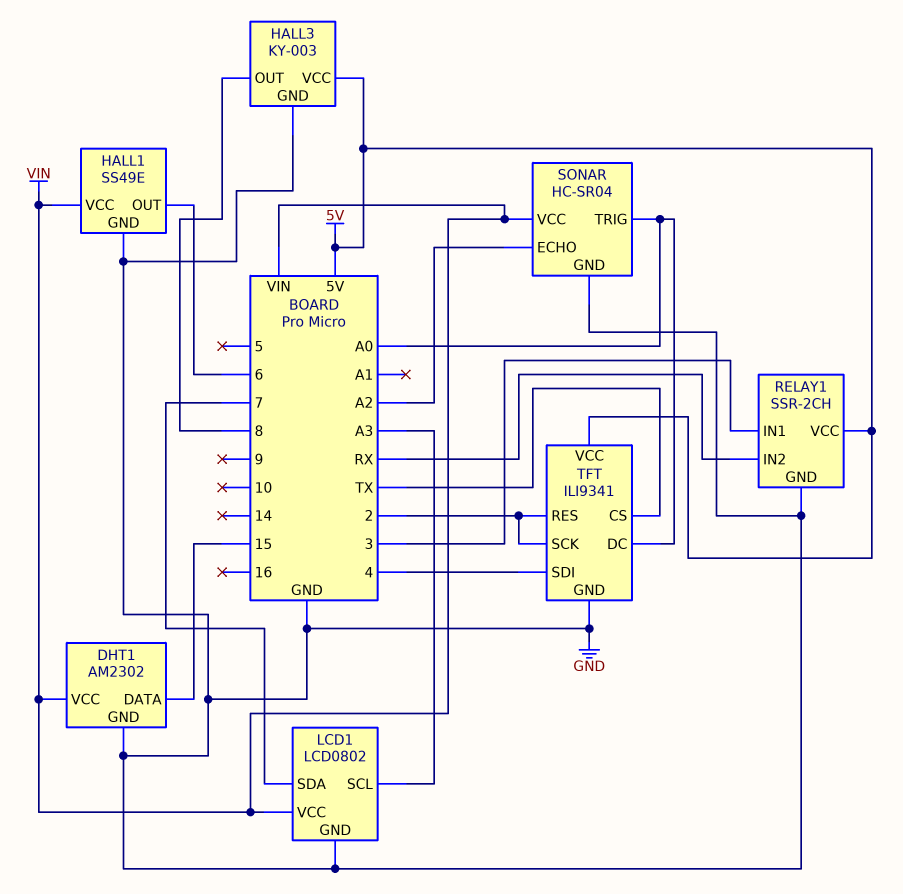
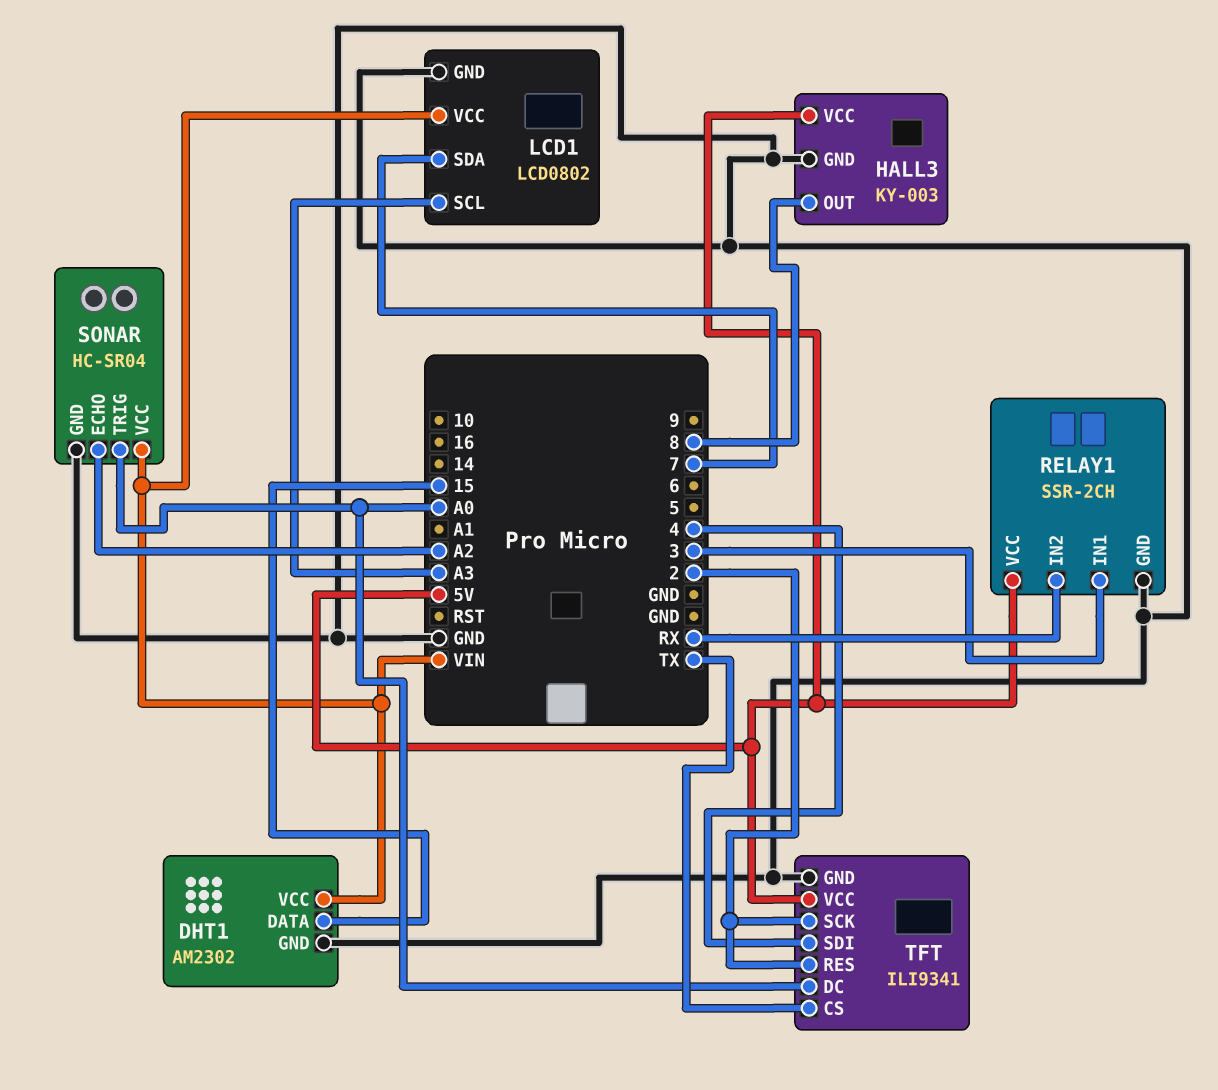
HALL1: SS49E -> none
HALL1 pin GND: GND -> none
HALL1 pin OUT: 6 -> none
HALL1 pin VCC: VIN -> none

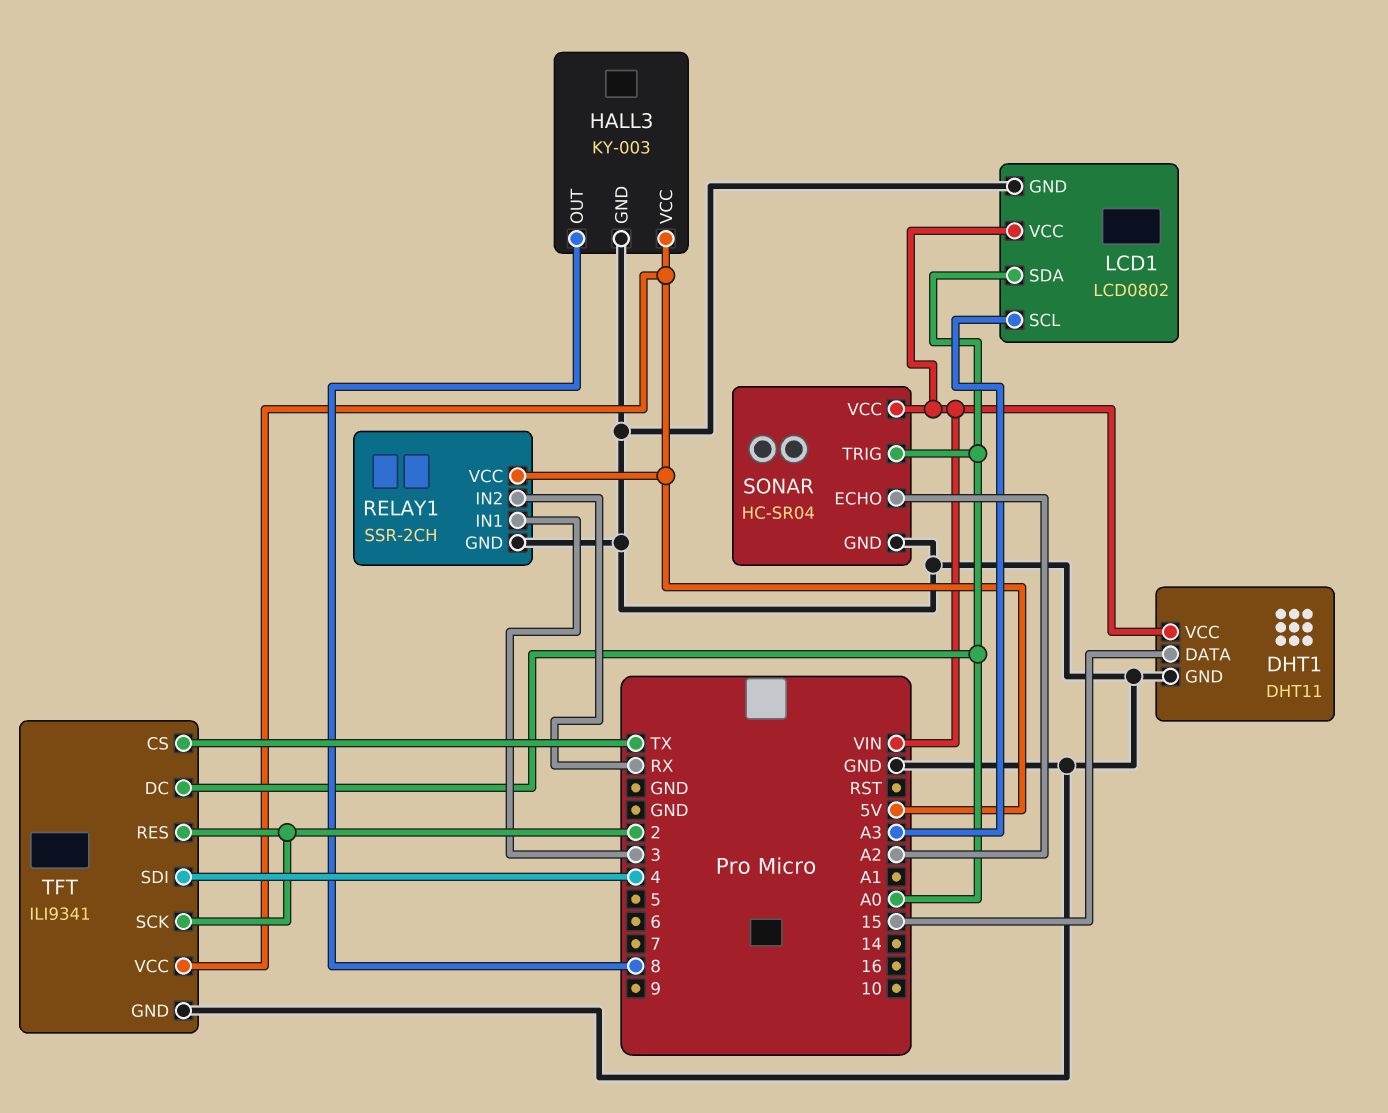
DHT1: AM2302 -> DHT11
LCD1 pin SDA: 7 -> A0

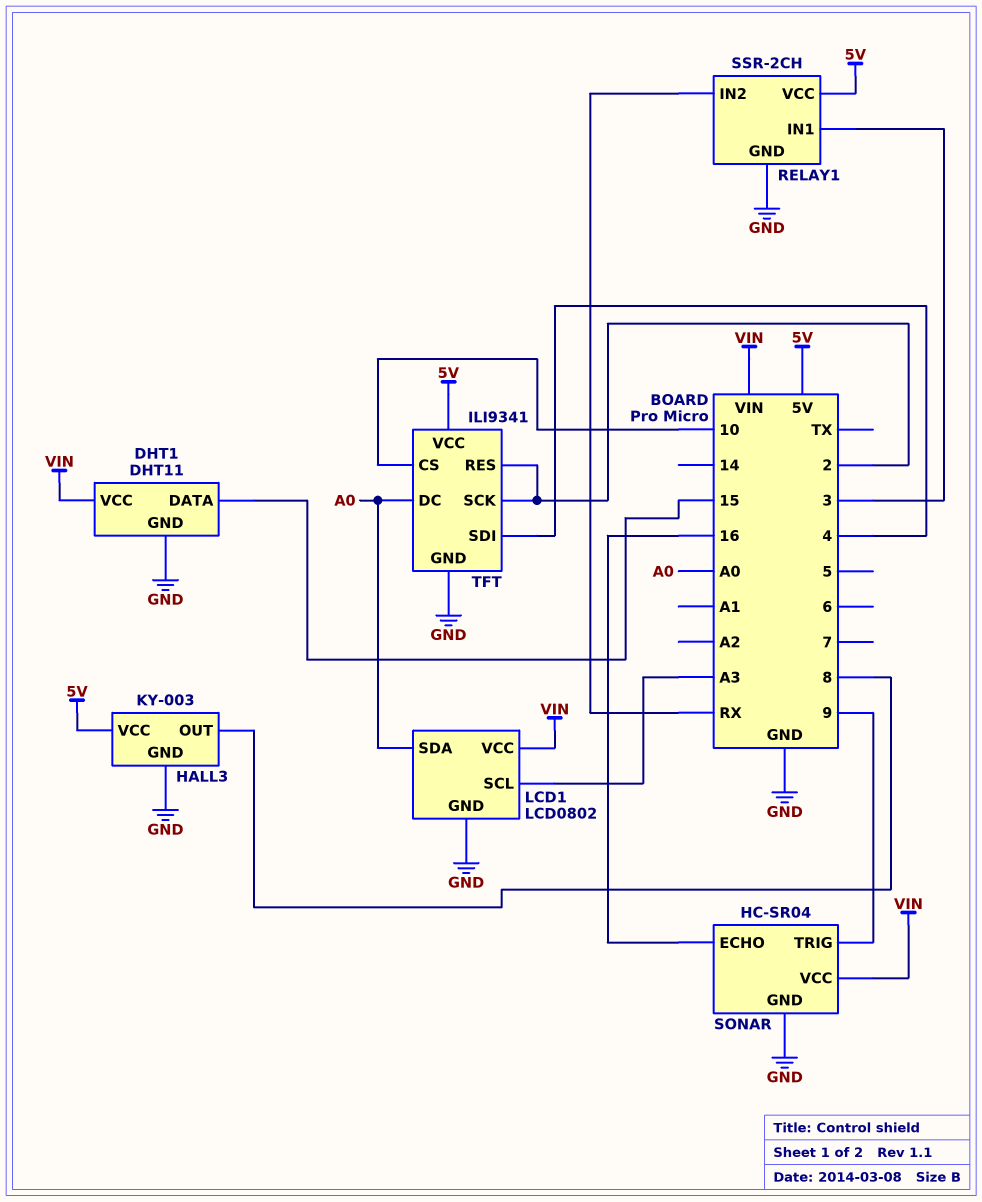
SONAR pin ECHO: A2 -> 16
SONAR pin TRIG: A0 -> 9
TFT pin CS: TX -> 10

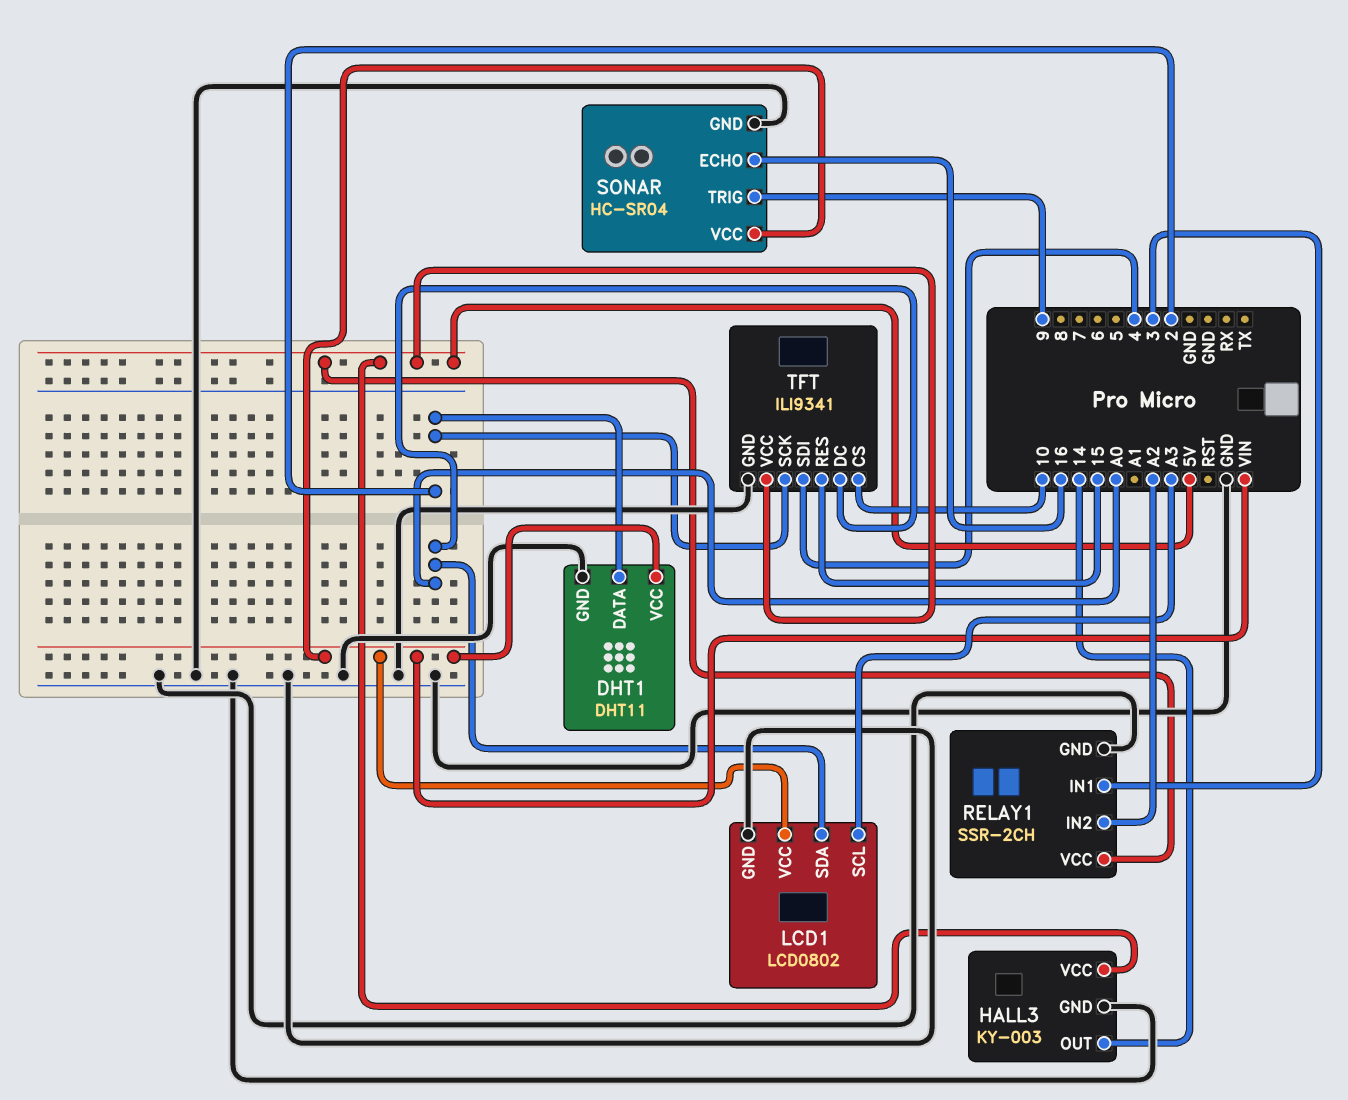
DHT1 pin DATA: 15 -> 2
HALL3 pin OUT: 8 -> 14
RELAY1 pin IN2: RX -> A2
TFT pin RES: 2 -> 15

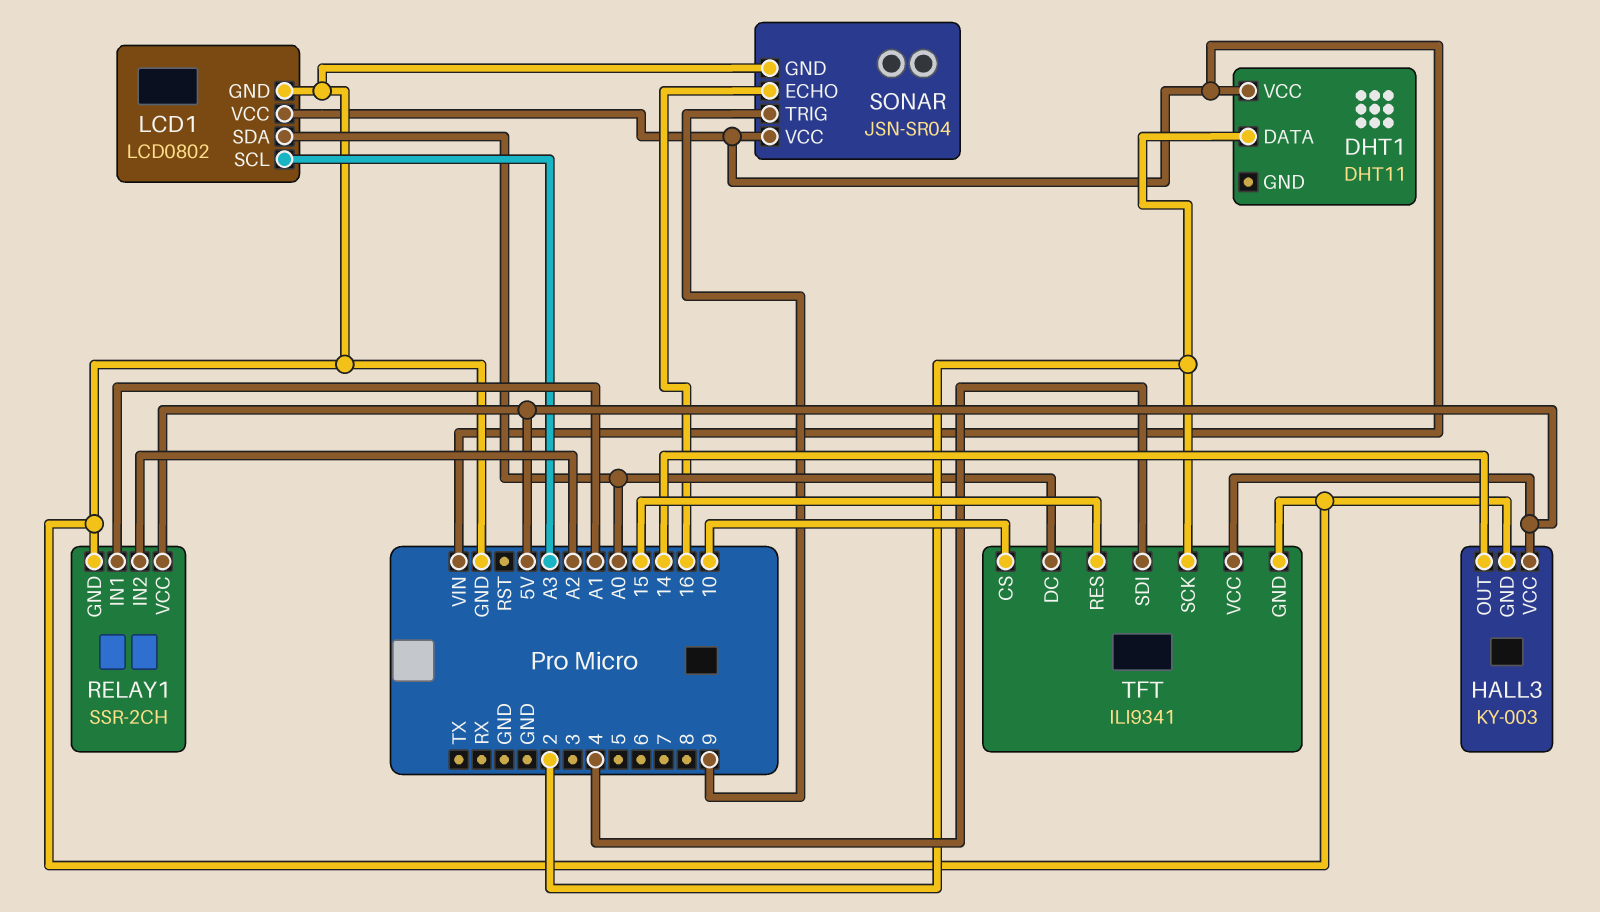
DHT1 pin GND: GND -> none
RELAY1 pin IN1: 3 -> A1
SONAR: HC-SR04 -> JSN-SR04

